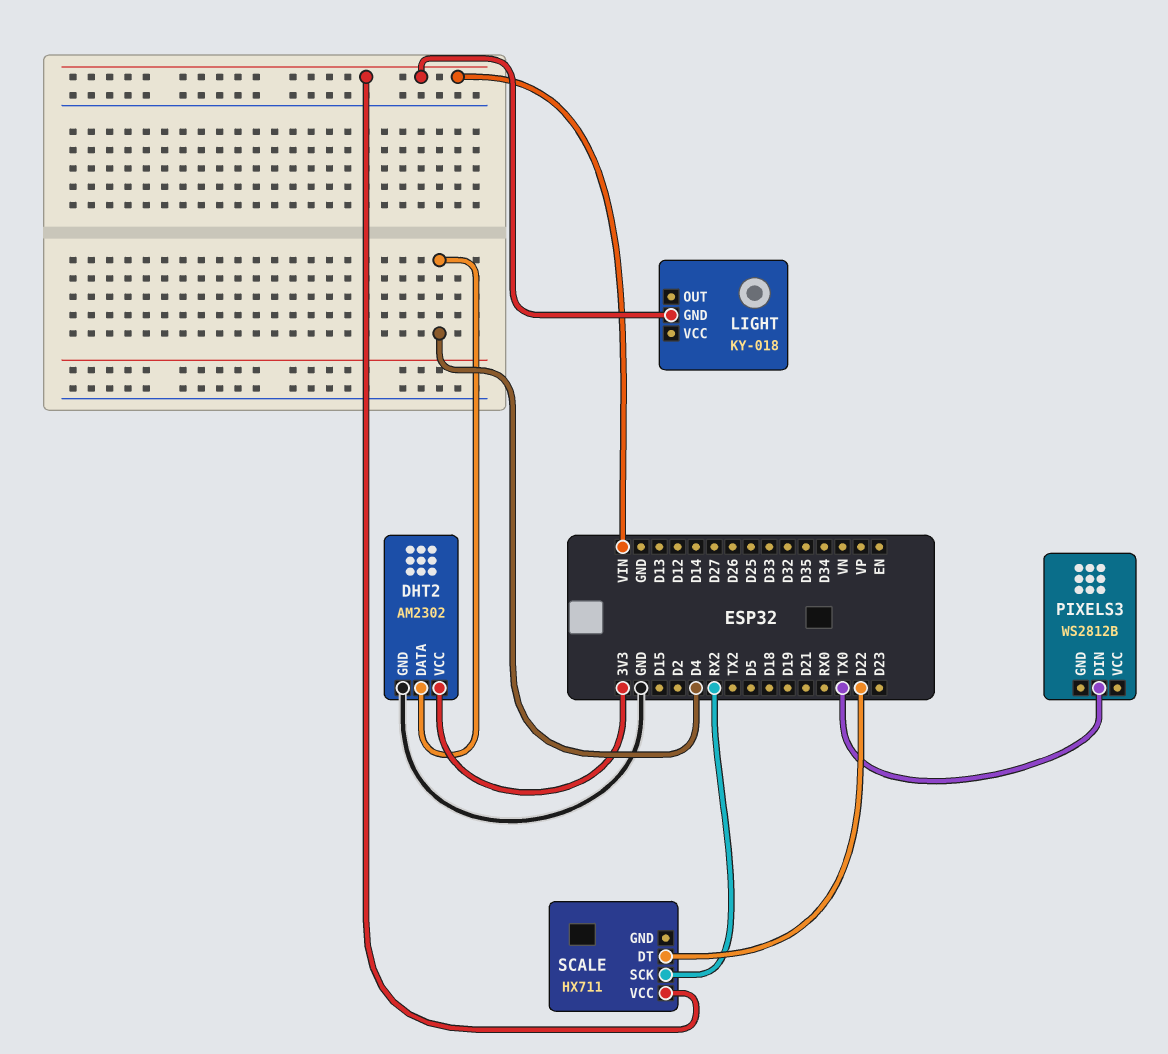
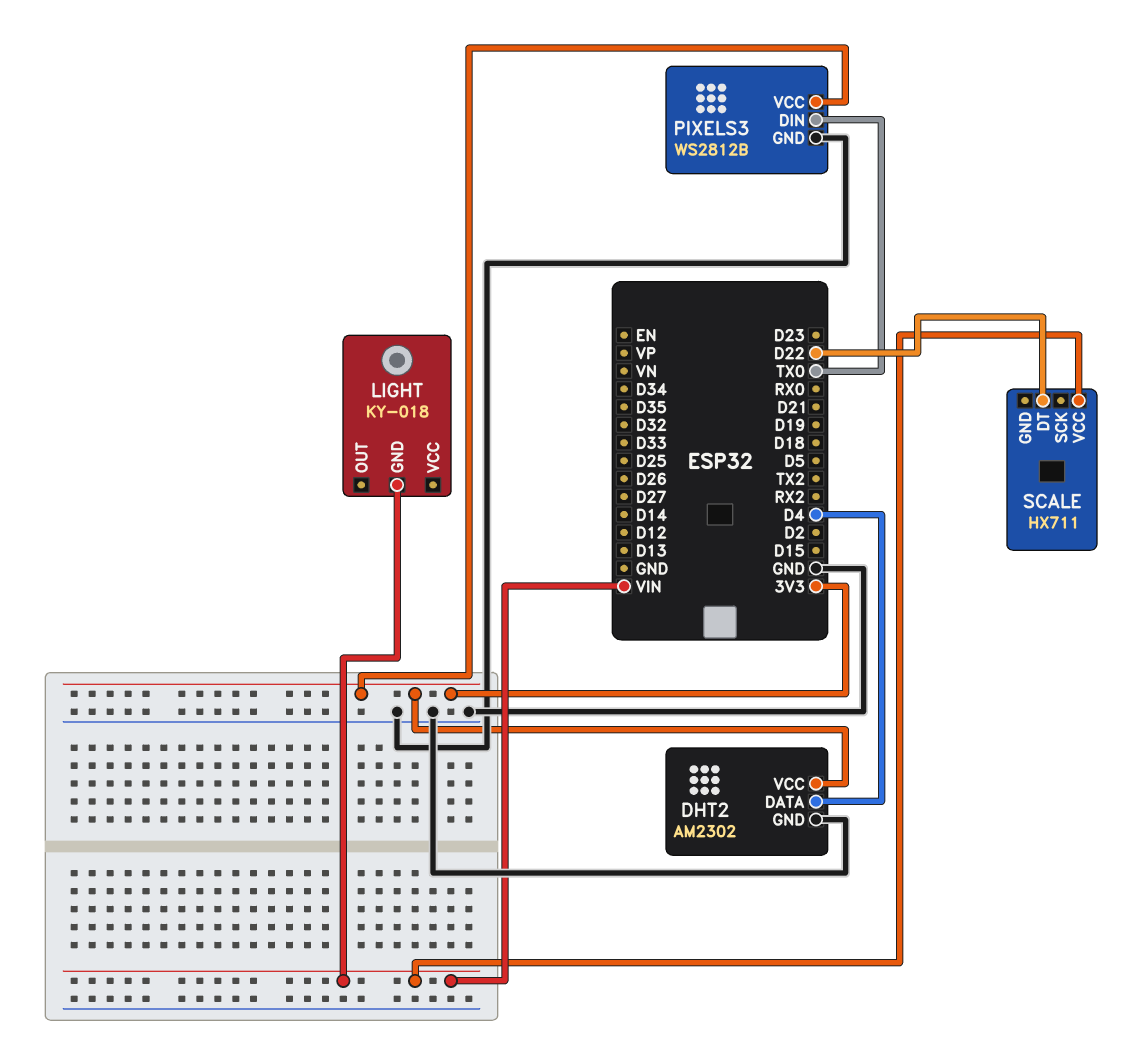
PIXELS3 pin GND: none -> GND
PIXELS3 pin VCC: none -> 3V3
SCALE pin SCK: RX2 -> none

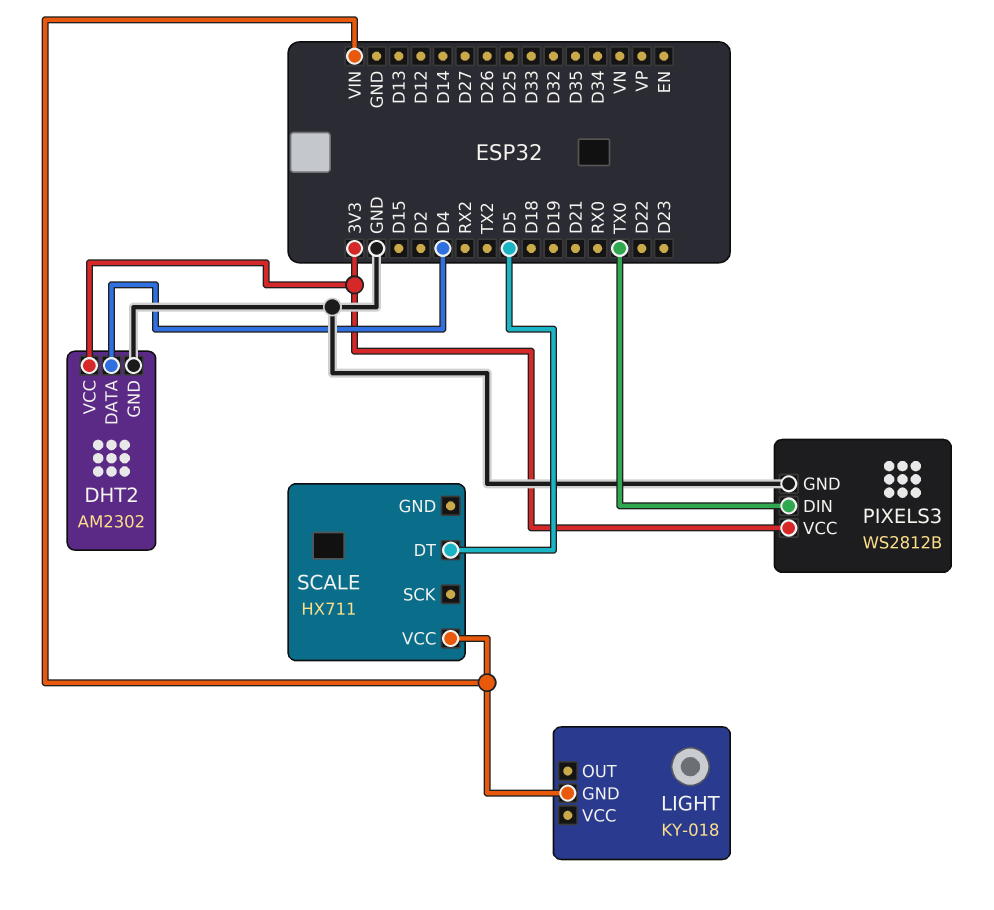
SCALE pin DT: D22 -> D5

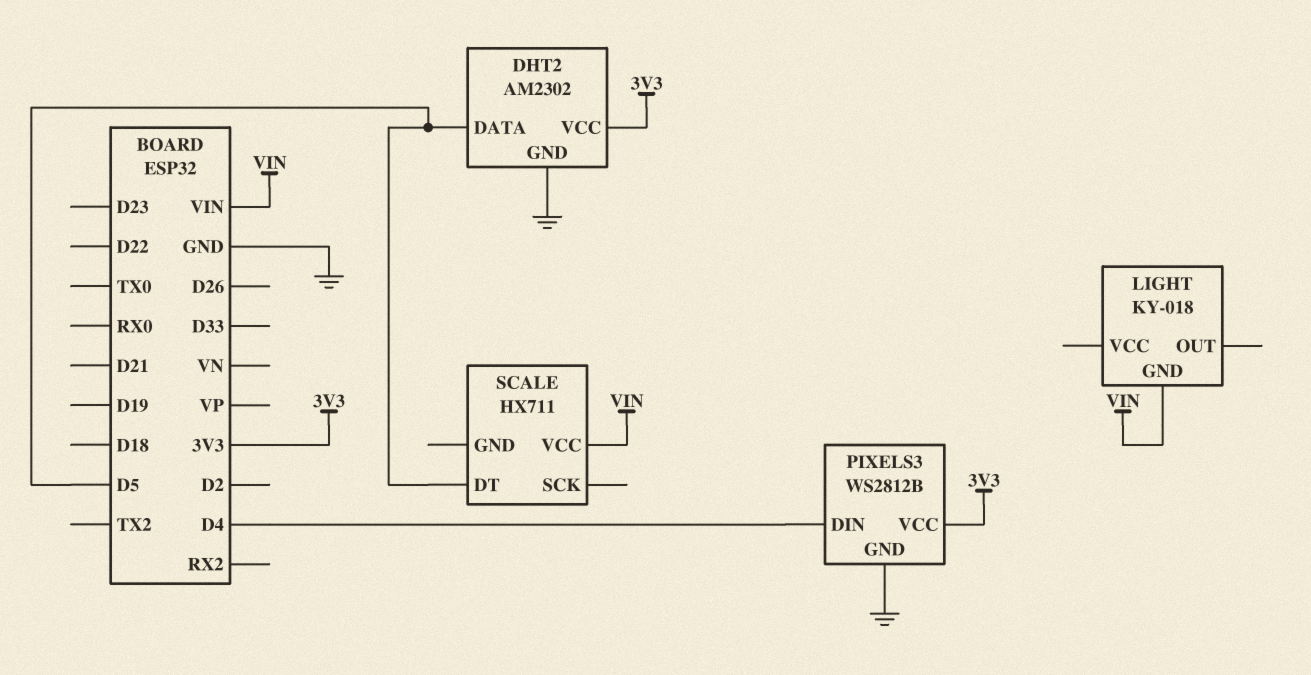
DHT2 pin DATA: D4 -> D5
PIXELS3 pin DIN: TX0 -> D4

